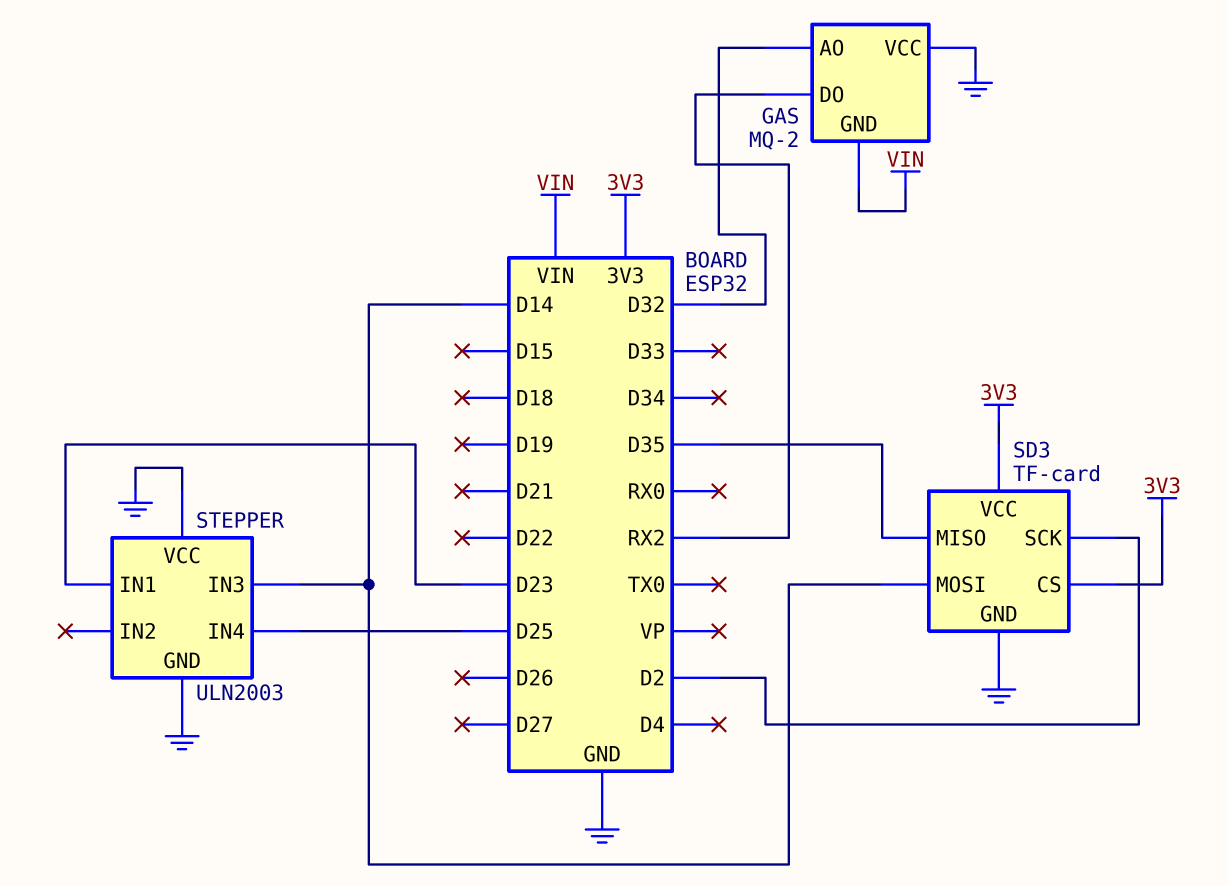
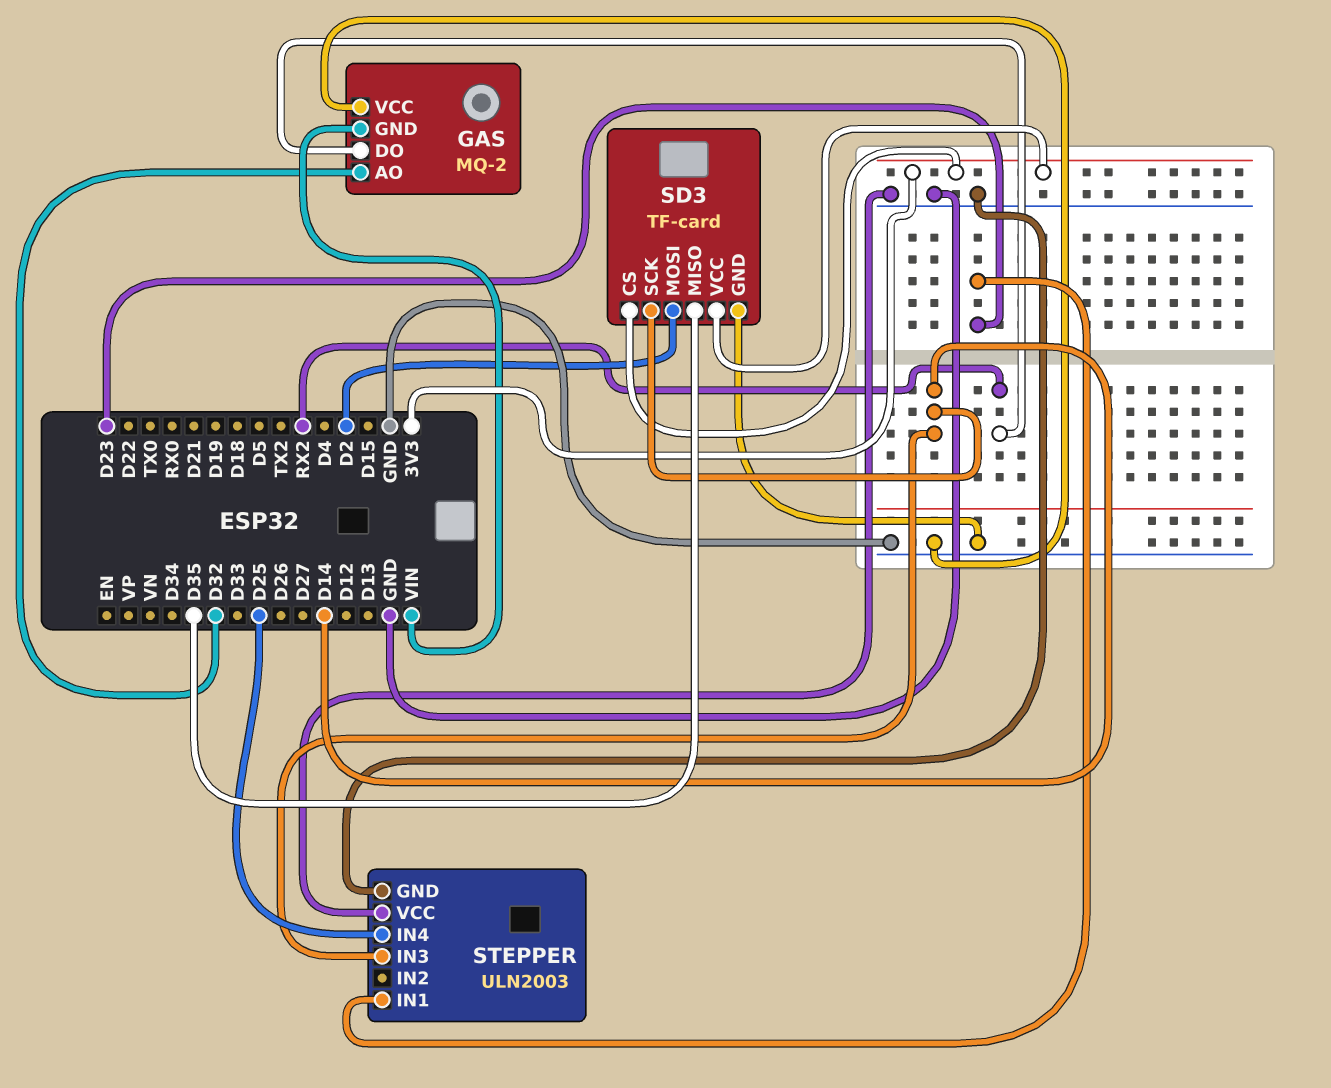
SD3 pin MOSI: D14 -> D2
SD3 pin SCK: D2 -> D14

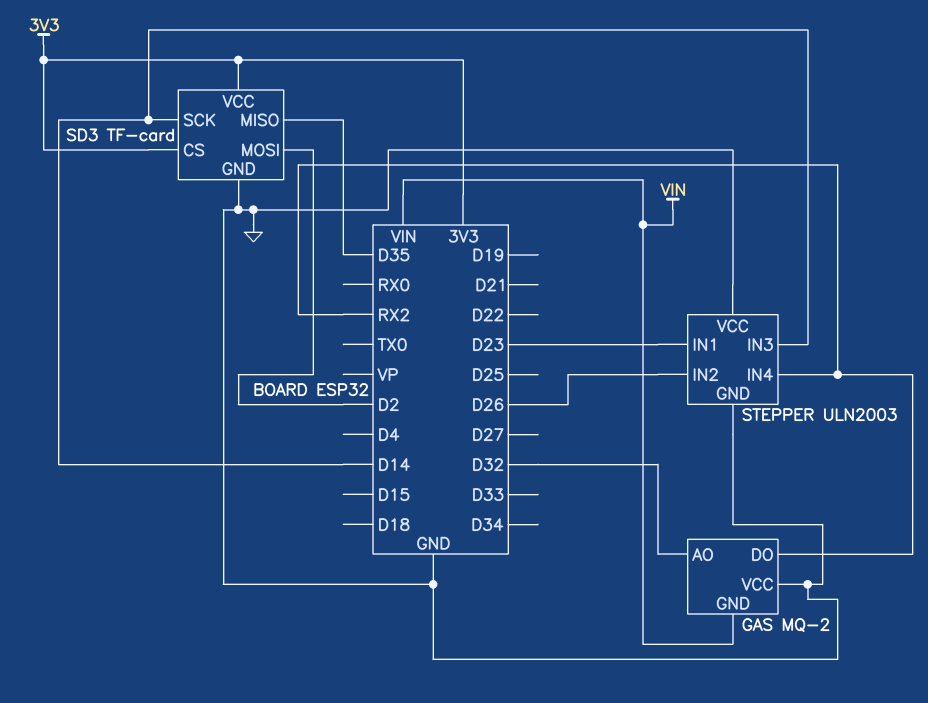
STEPPER pin IN2: none -> D26
STEPPER pin IN4: D25 -> RX2

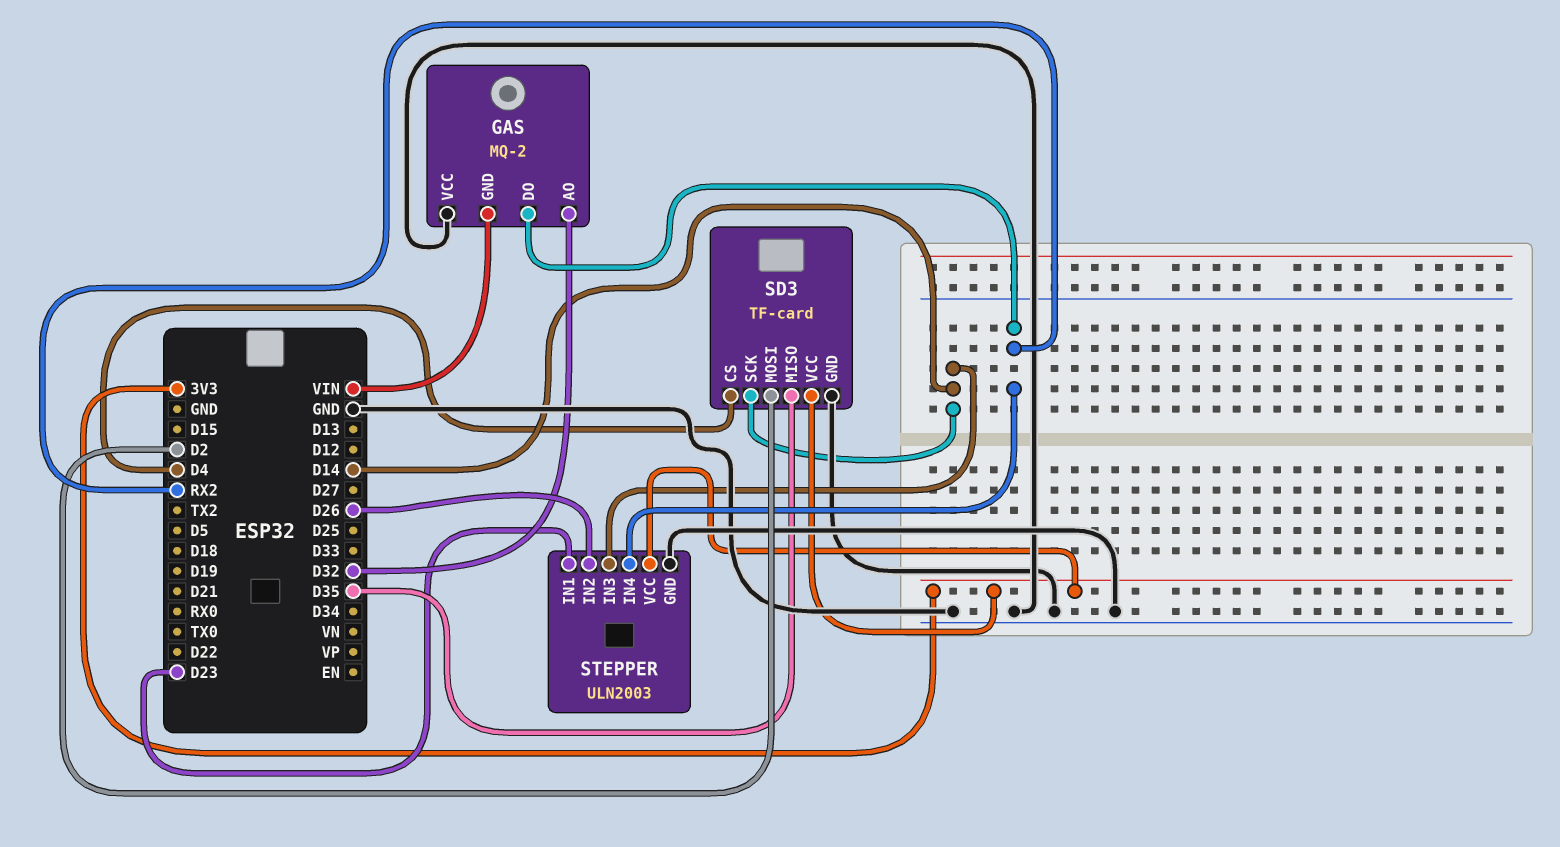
SD3 pin CS: 3V3 -> D4
STEPPER pin VCC: GND -> 3V3

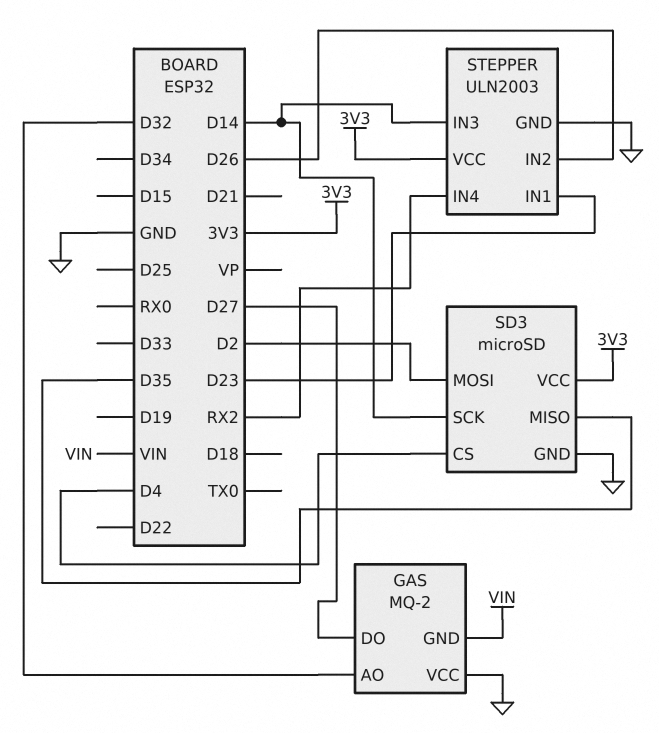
GAS pin DO: RX2 -> D27
SD3: TF-card -> microSD

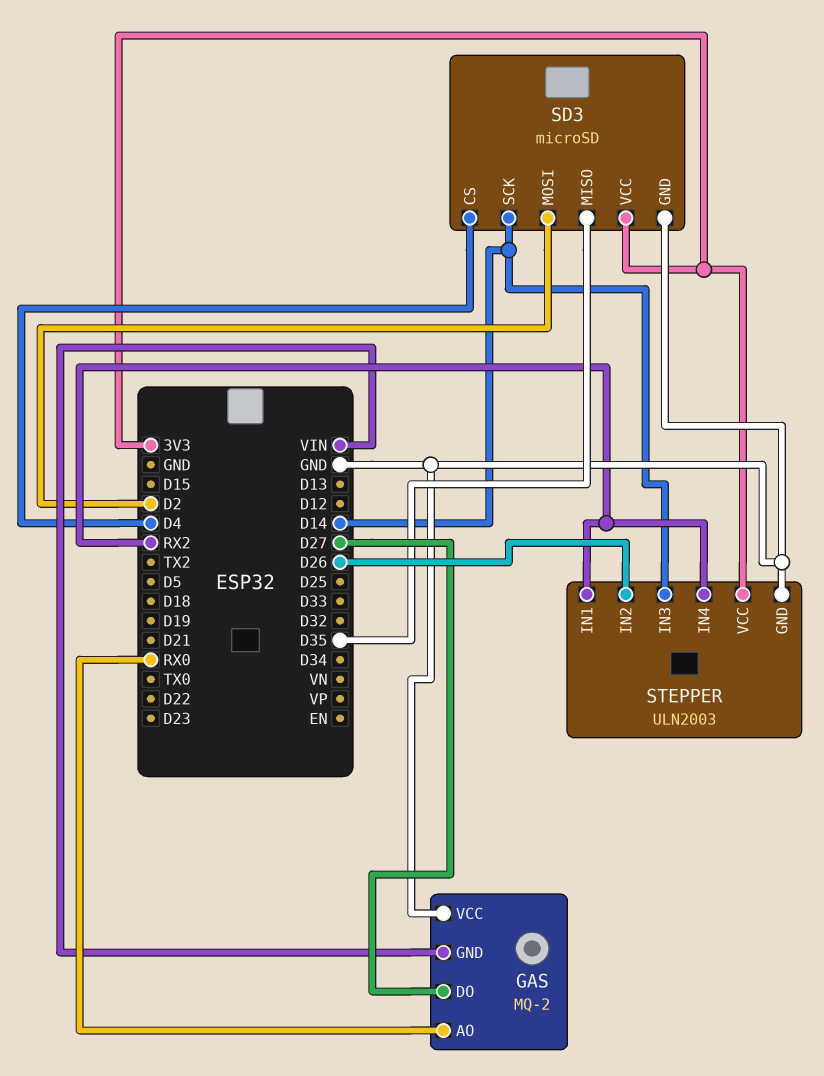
GAS pin AO: D32 -> RX0
STEPPER pin IN1: D23 -> RX2

